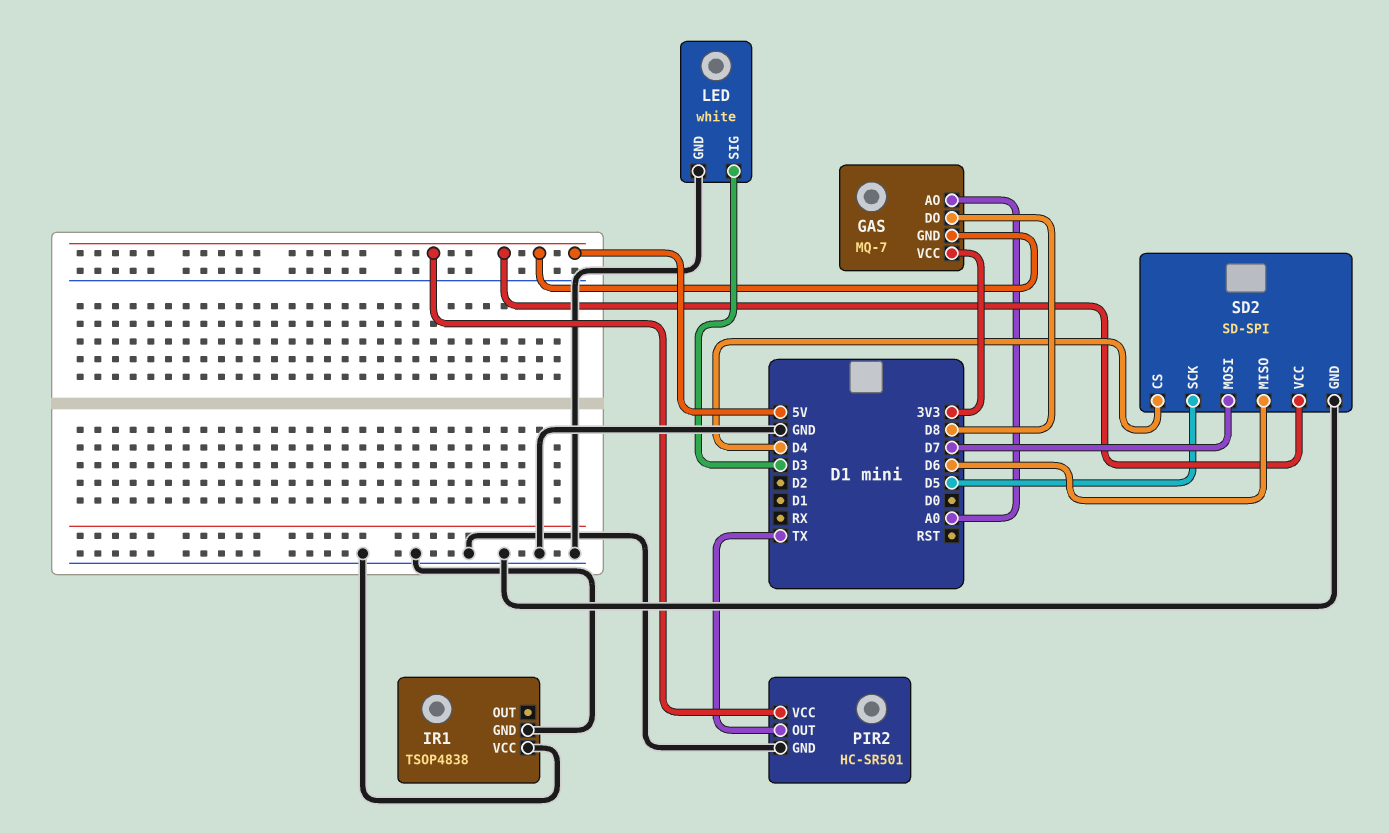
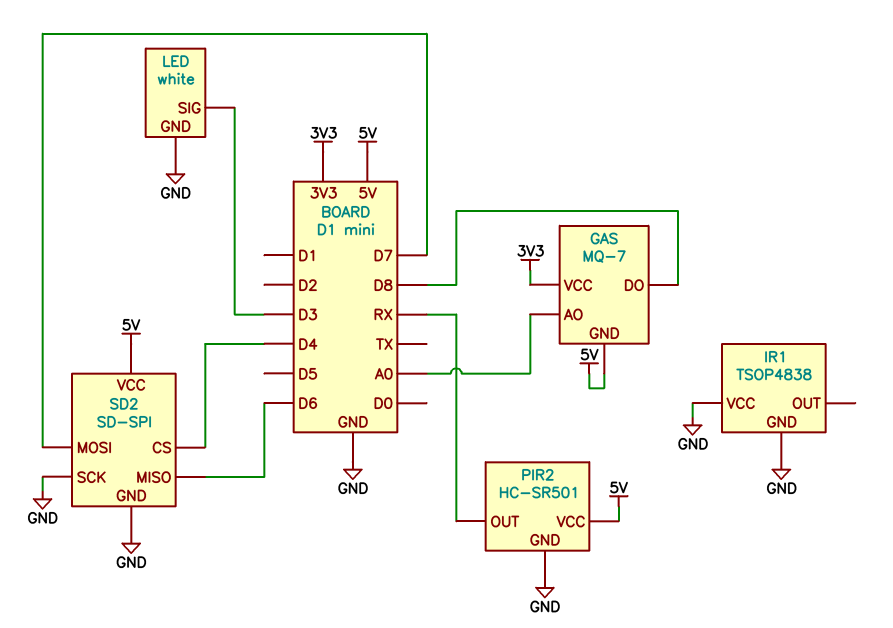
PIR2 pin OUT: TX -> RX
SD2 pin SCK: D5 -> GND

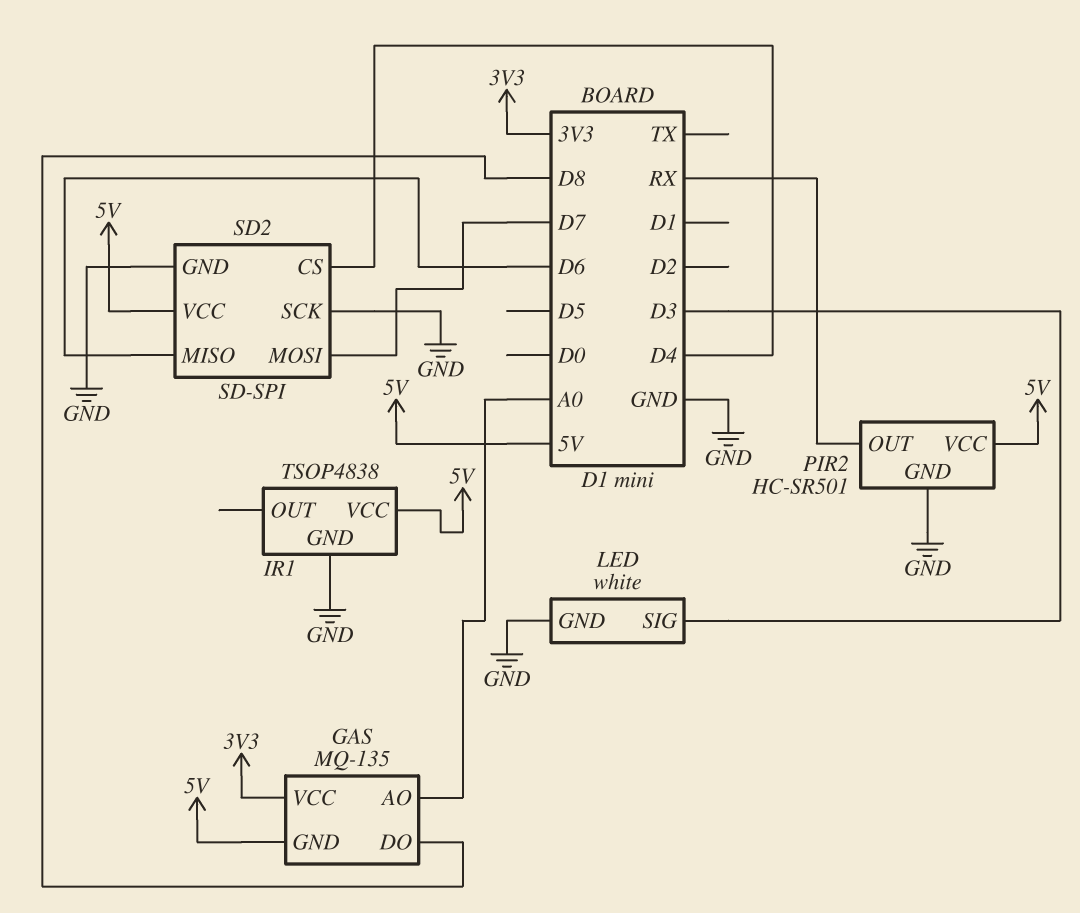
GAS: MQ-7 -> MQ-135
IR1 pin VCC: GND -> 5V

